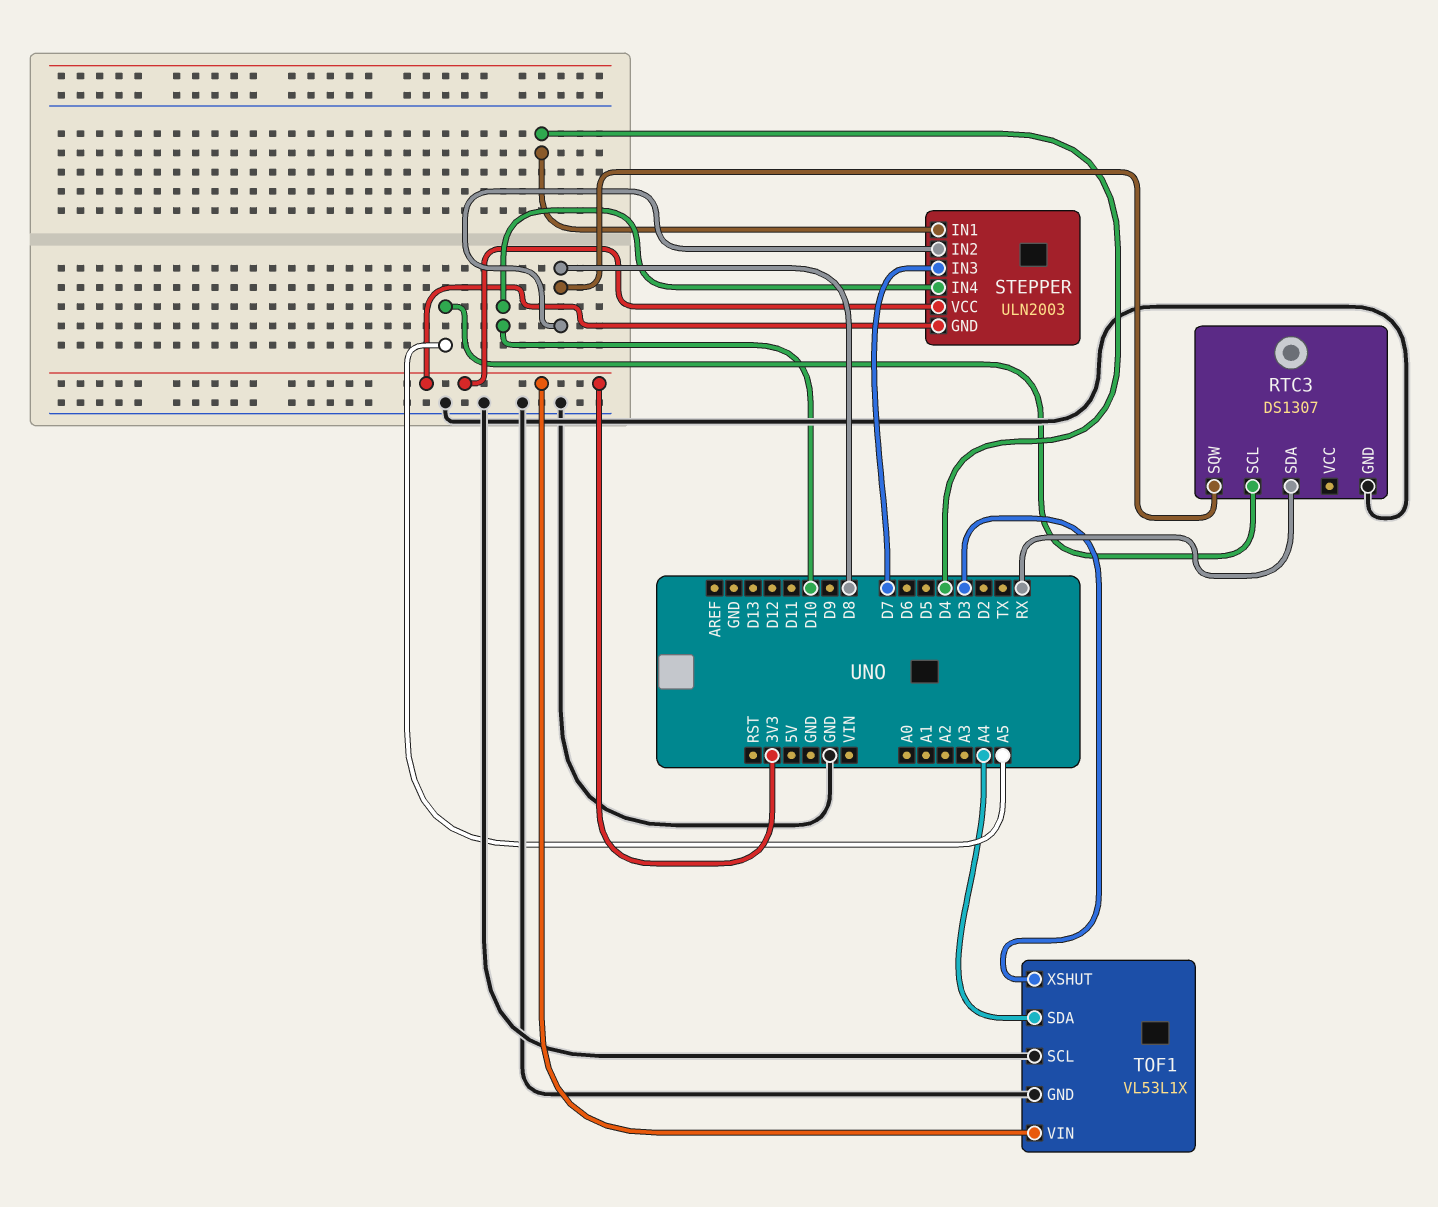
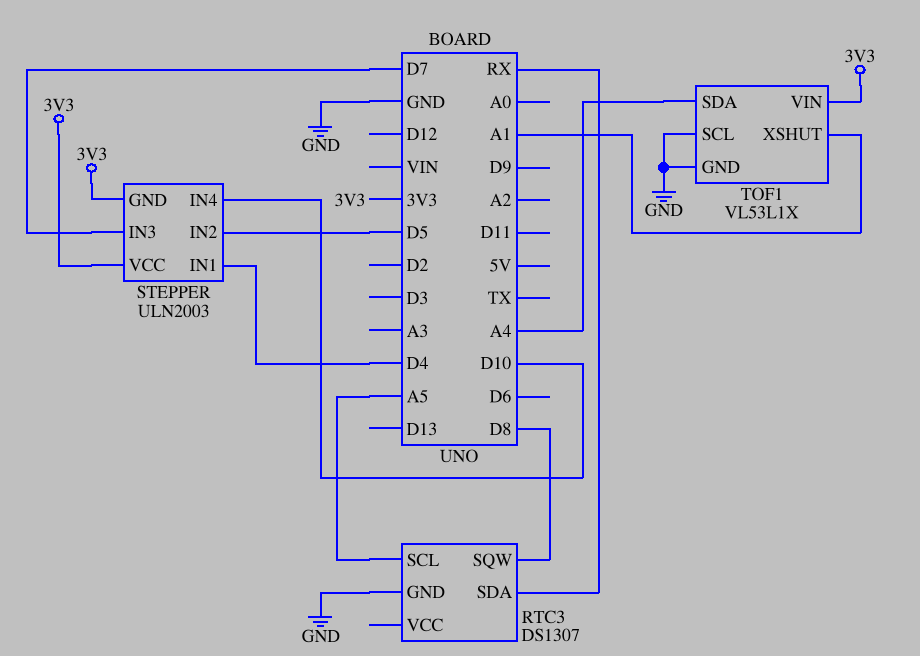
STEPPER pin IN2: D8 -> D5
TOF1 pin XSHUT: D3 -> A1

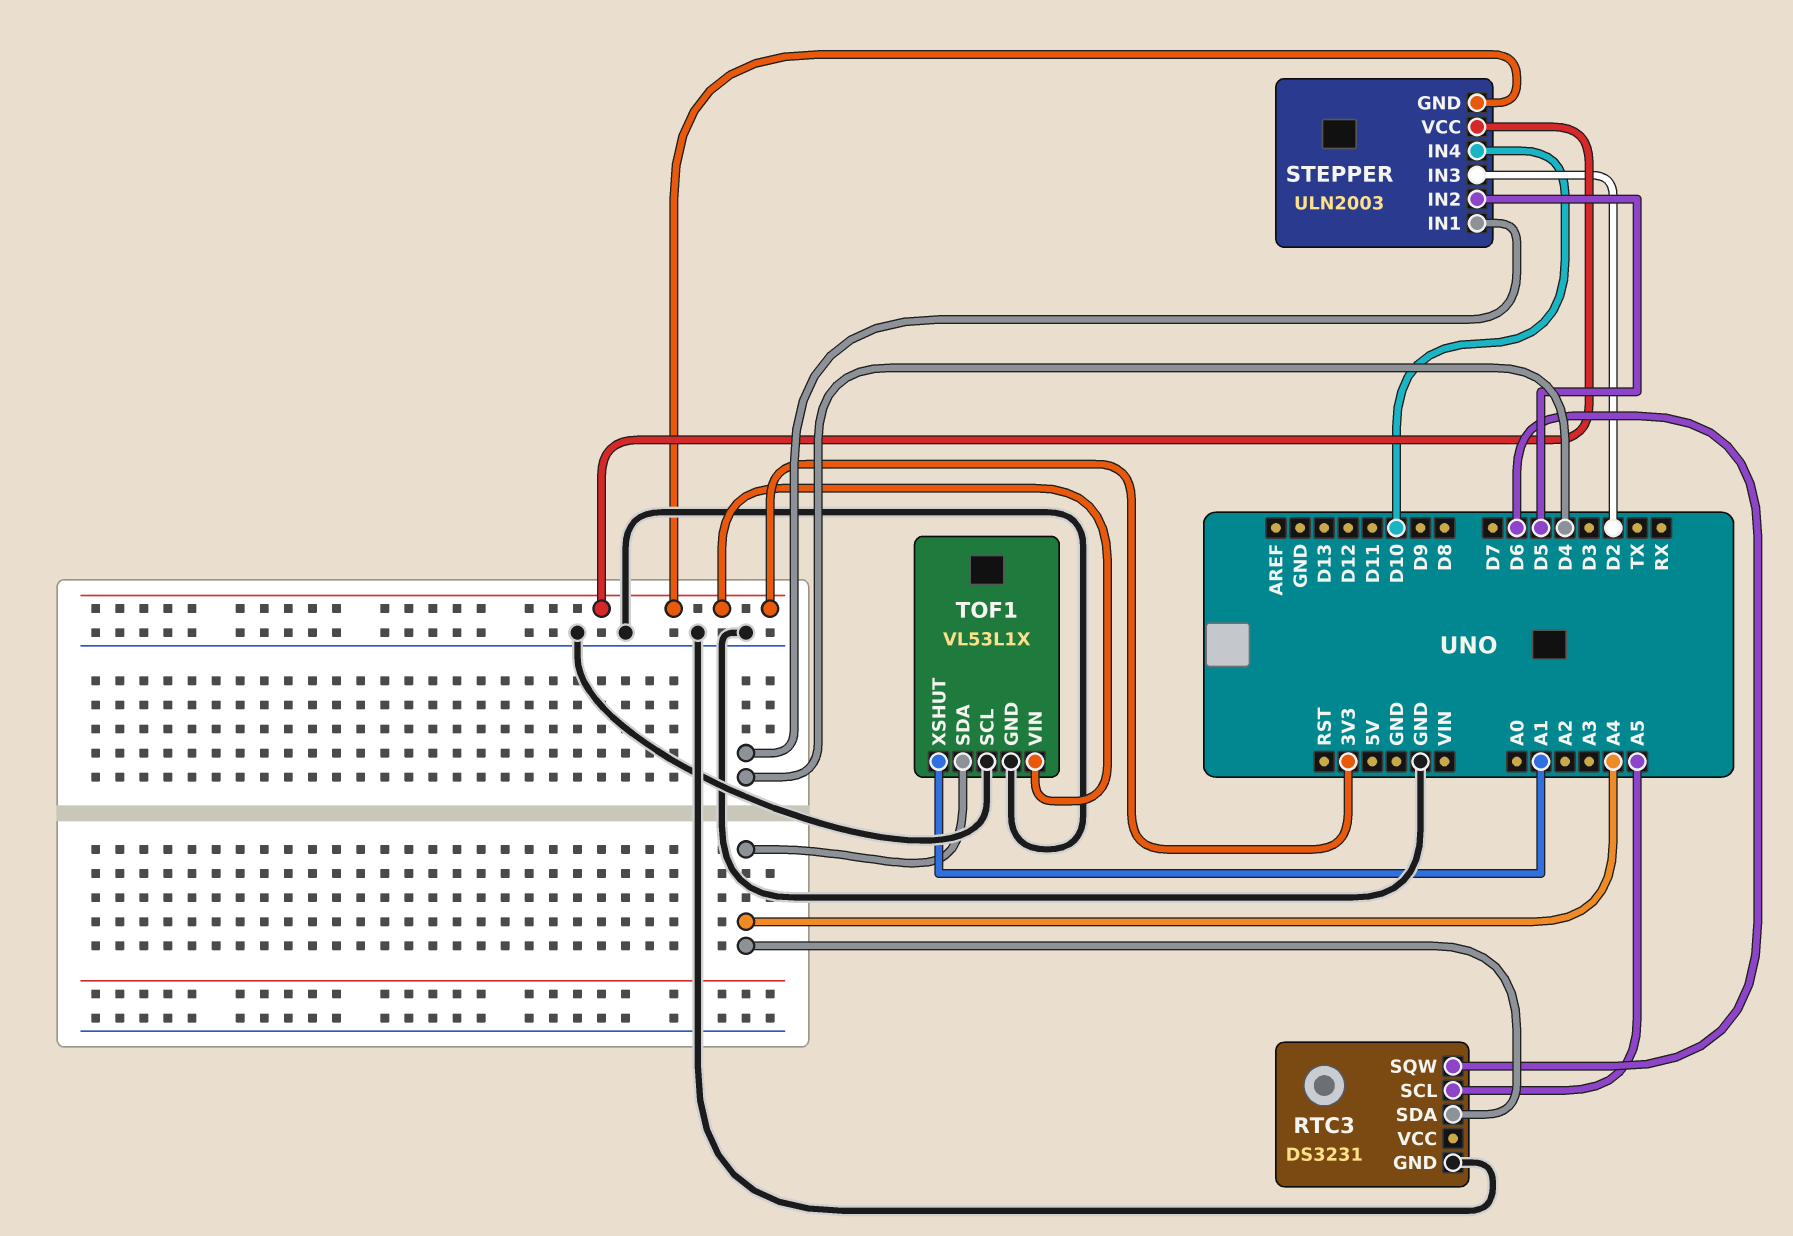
RTC3: DS1307 -> DS3231
RTC3 pin SDA: RX -> A4
RTC3 pin SQW: D8 -> D6
STEPPER pin IN3: D7 -> D2

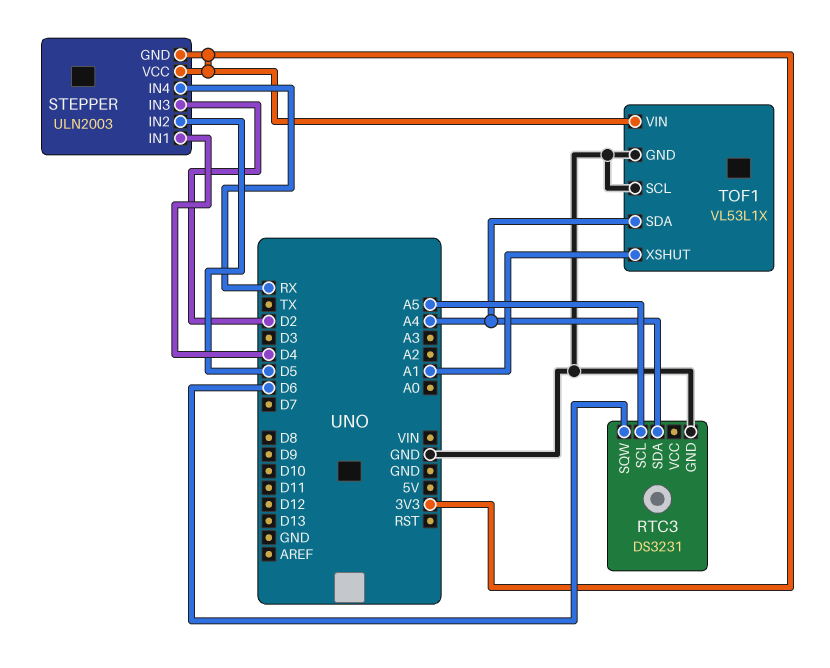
STEPPER pin IN4: D10 -> RX

